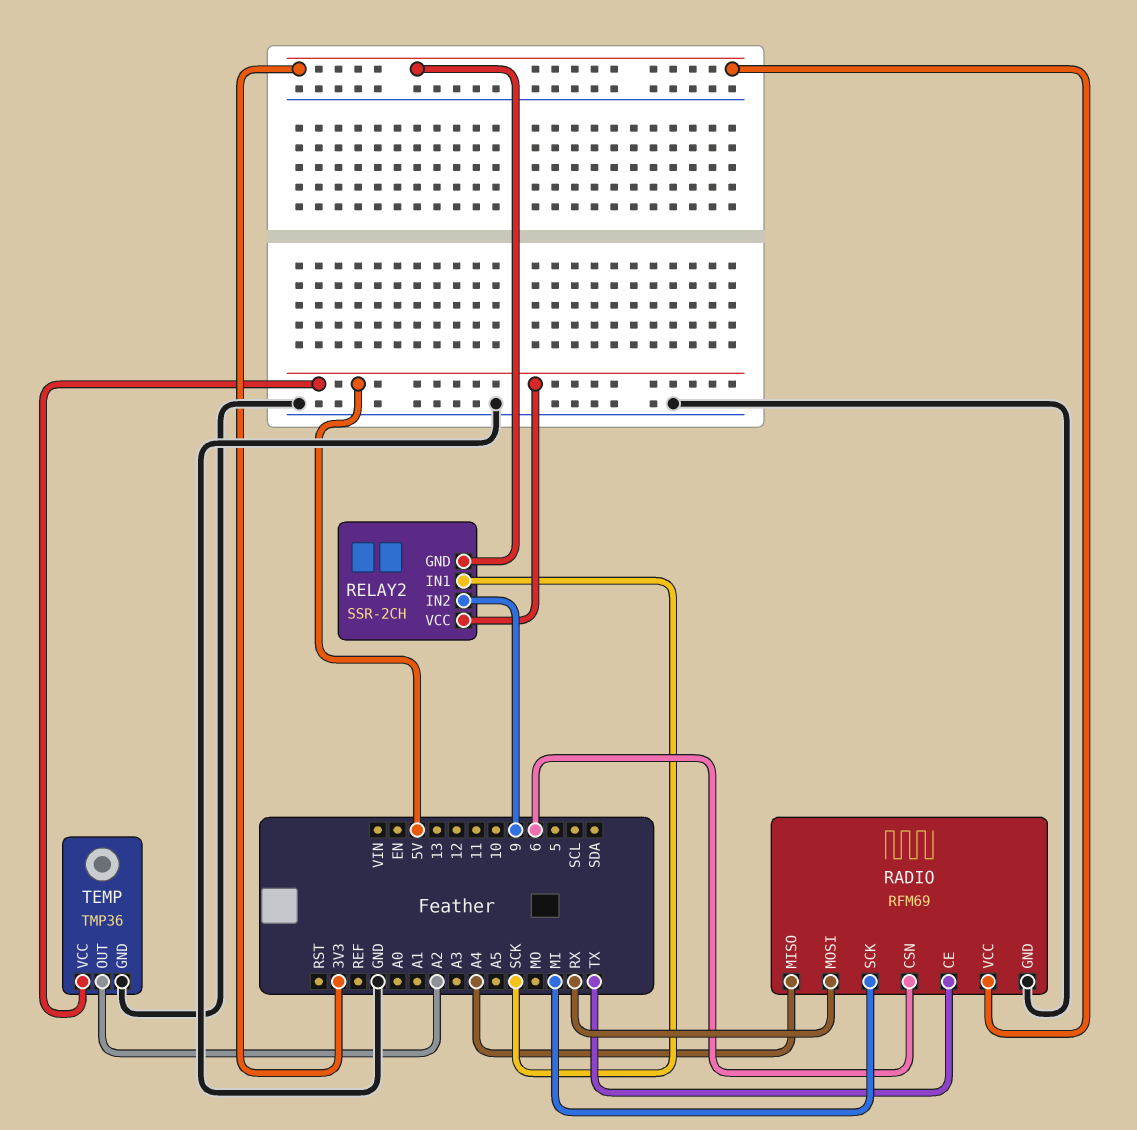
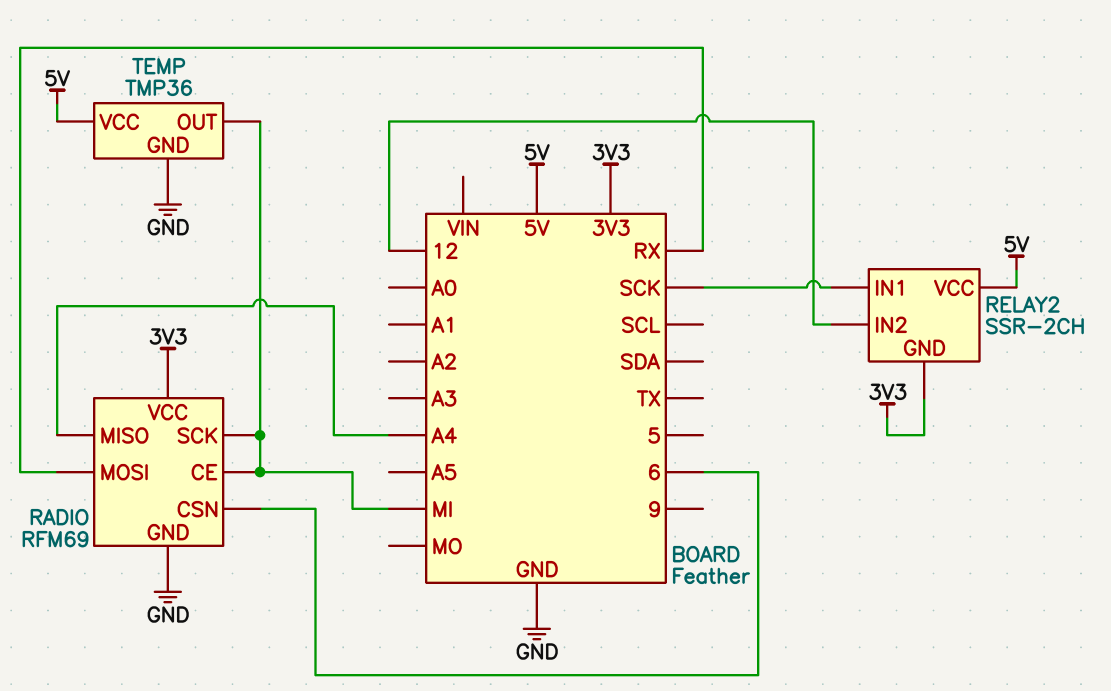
RADIO pin CE: TX -> MI
RELAY2 pin IN2: 9 -> 12
TEMP pin OUT: A2 -> MI

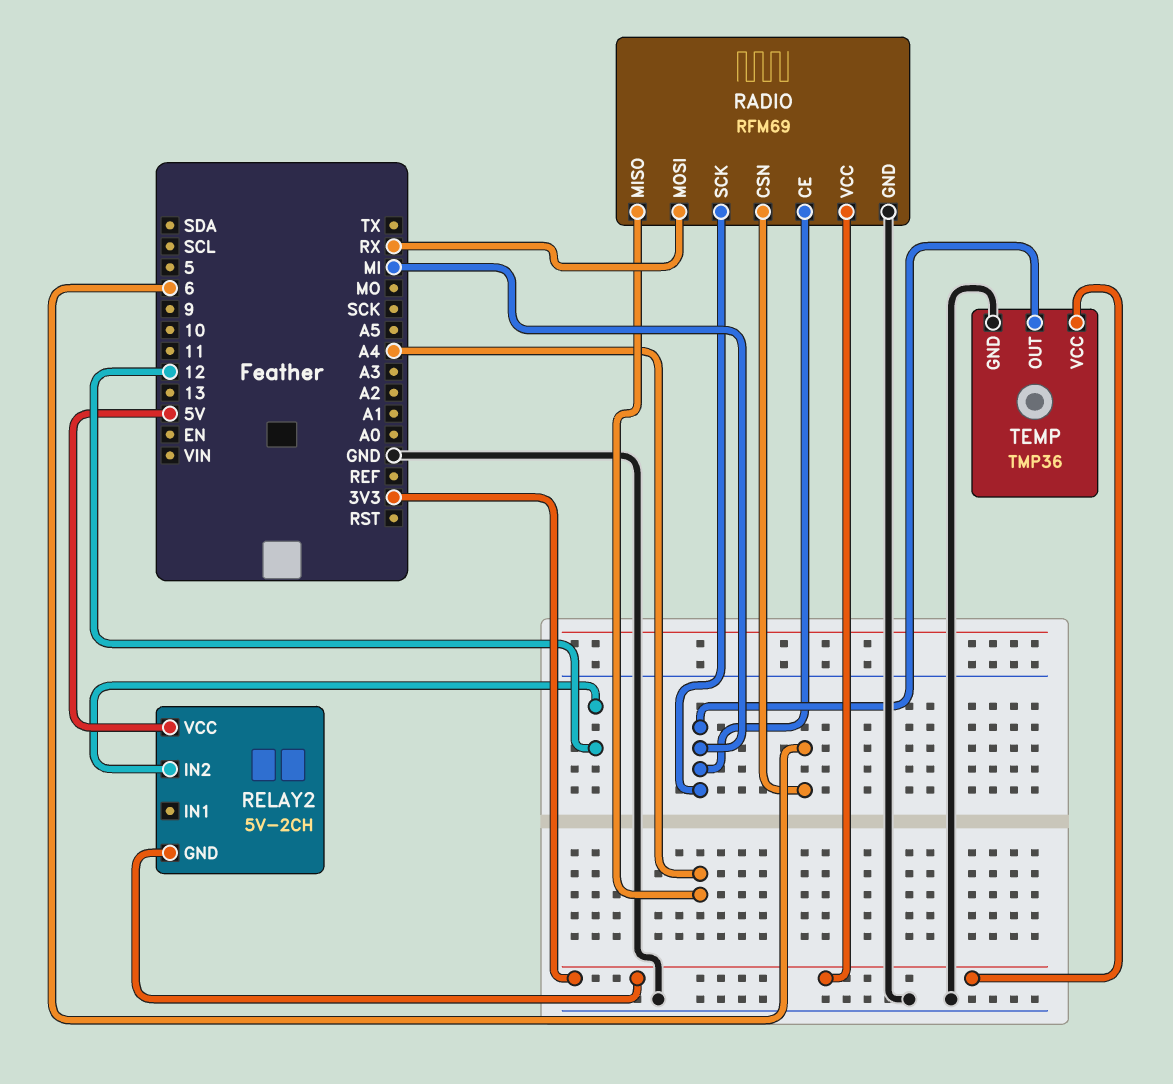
RELAY2: SSR-2CH -> 5V-2CH
RELAY2 pin IN1: SCK -> none
TEMP pin VCC: 5V -> 3V3

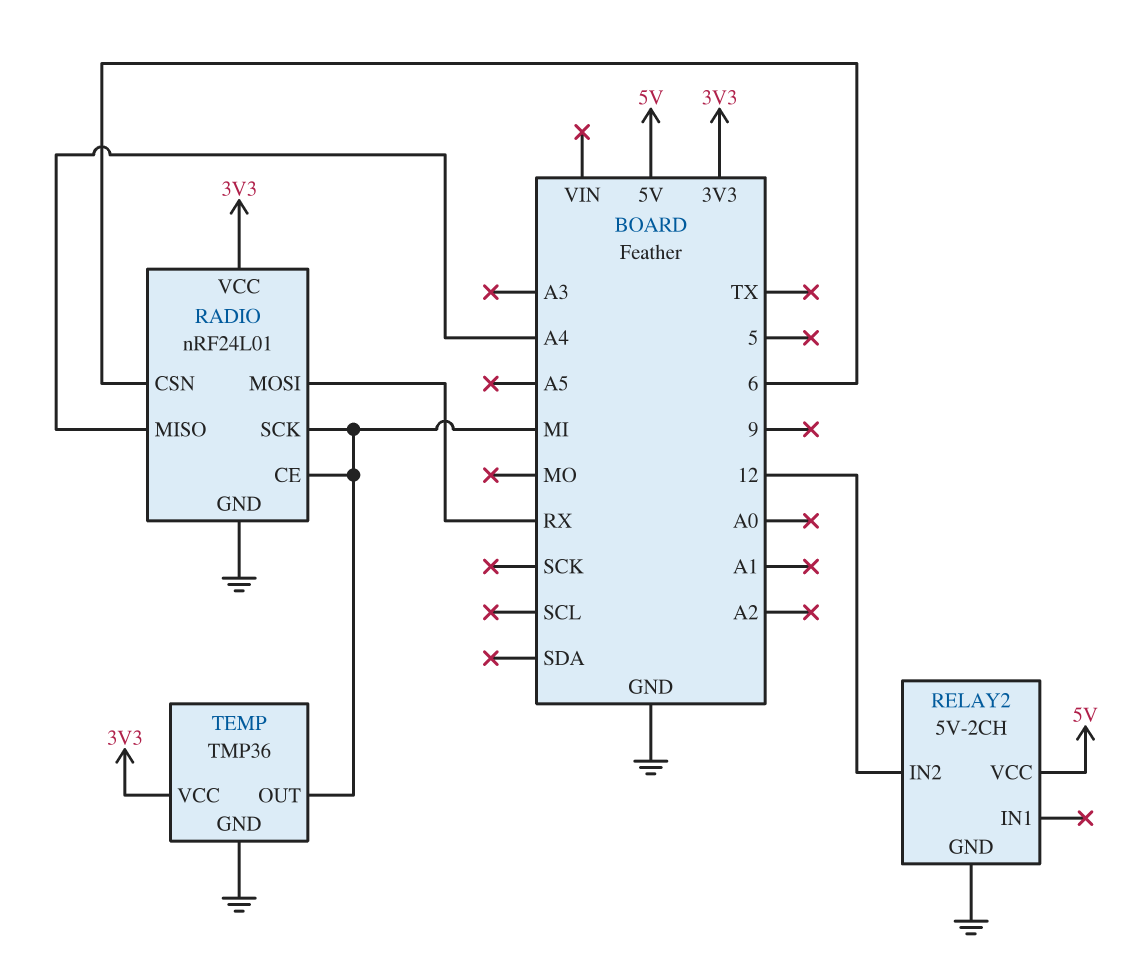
RADIO: RFM69 -> nRF24L01
RELAY2 pin GND: 3V3 -> GND

